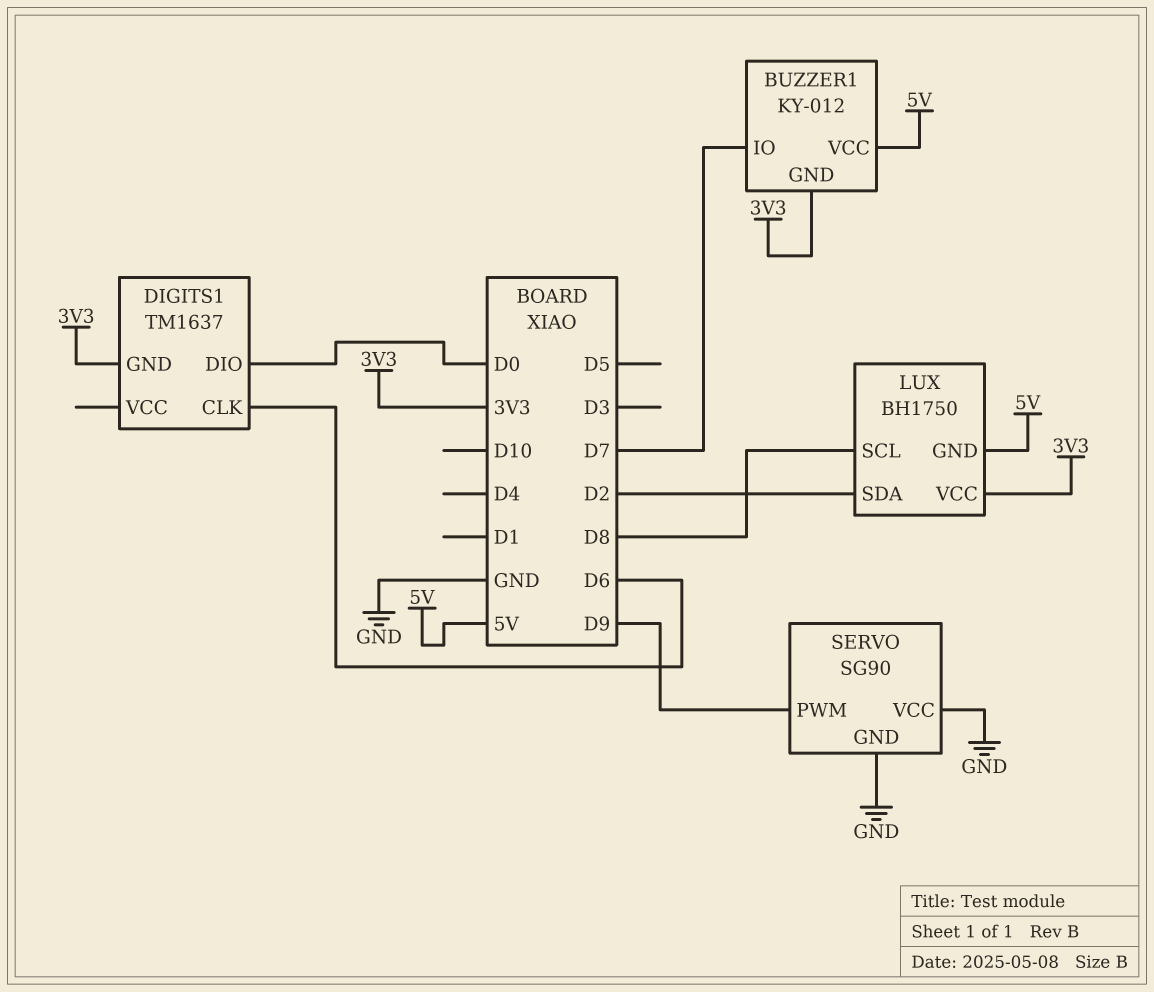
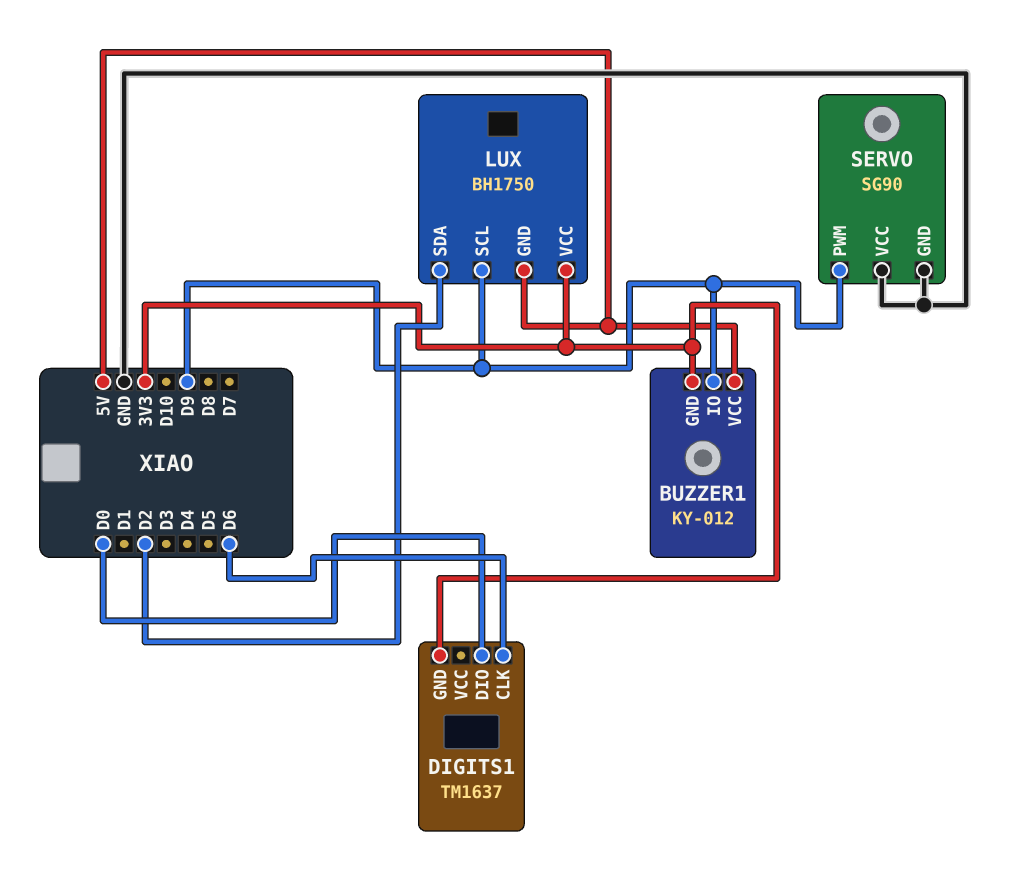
BUZZER1 pin IO: D7 -> D9
LUX pin SCL: D8 -> D9

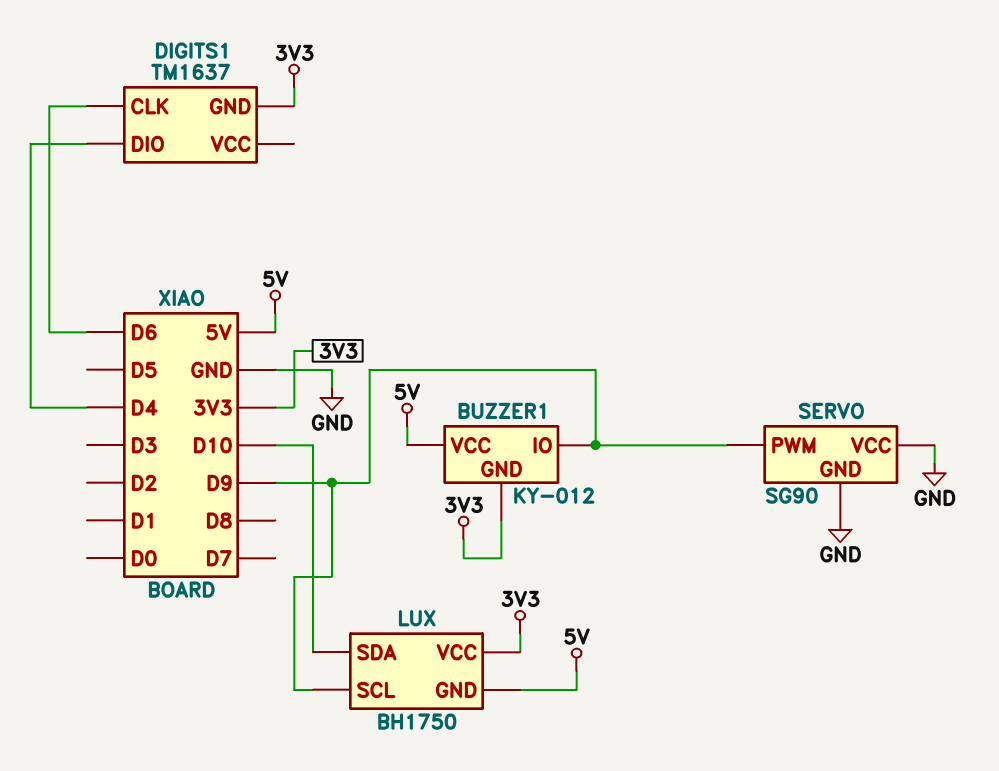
DIGITS1 pin DIO: D0 -> D4
LUX pin SDA: D2 -> D10

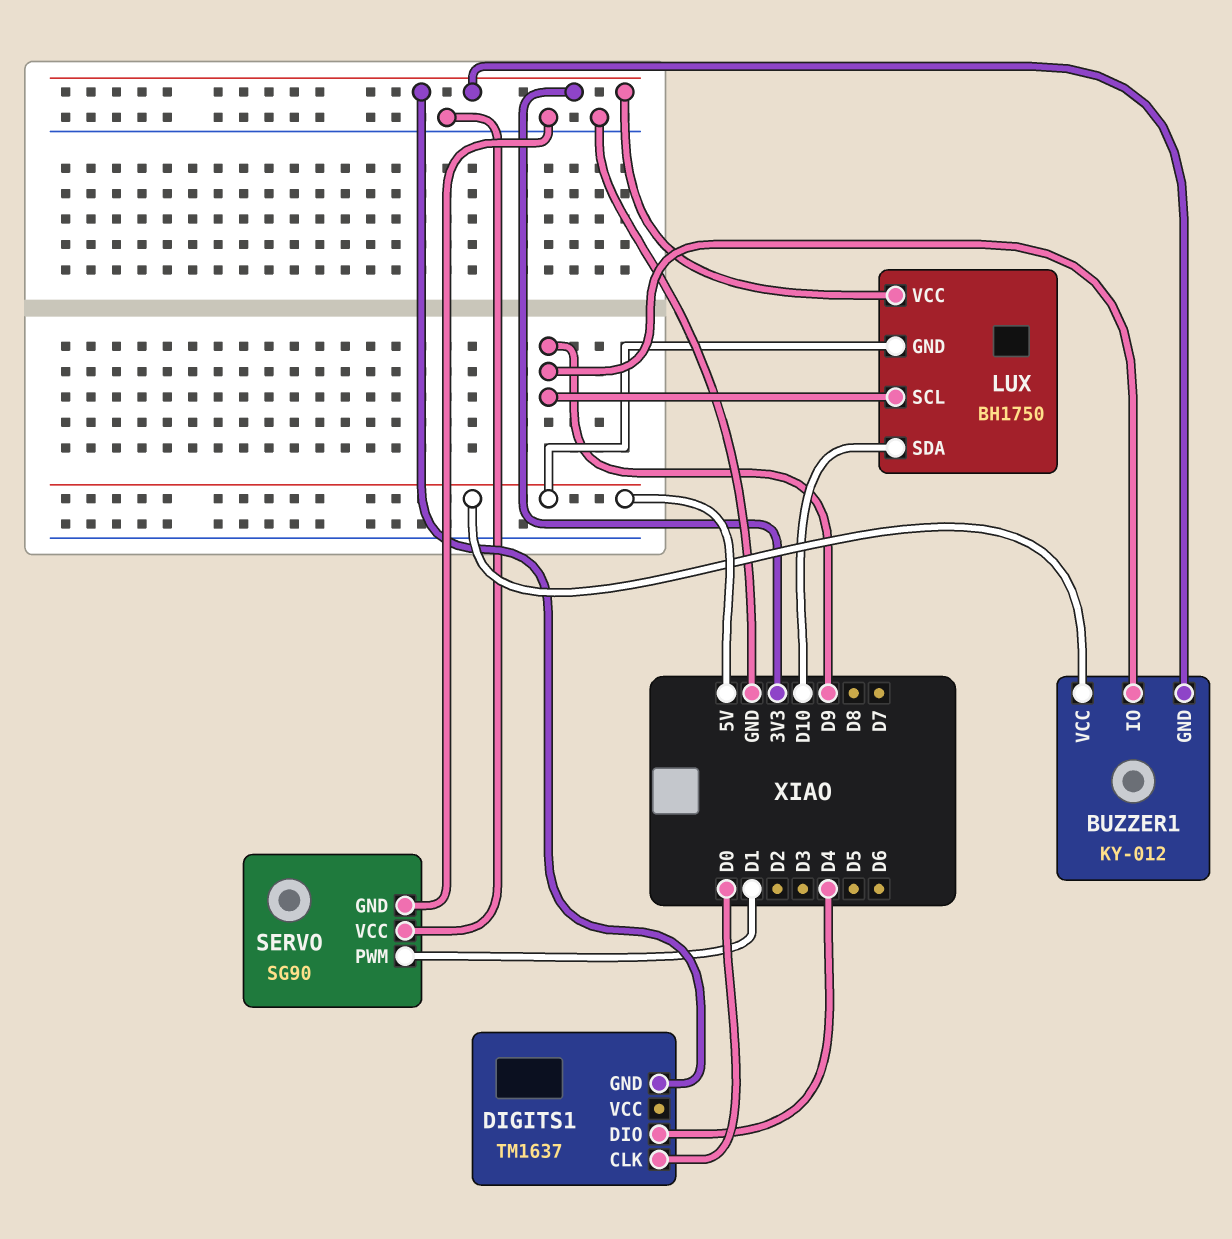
DIGITS1 pin CLK: D6 -> D0
SERVO pin PWM: D9 -> D1

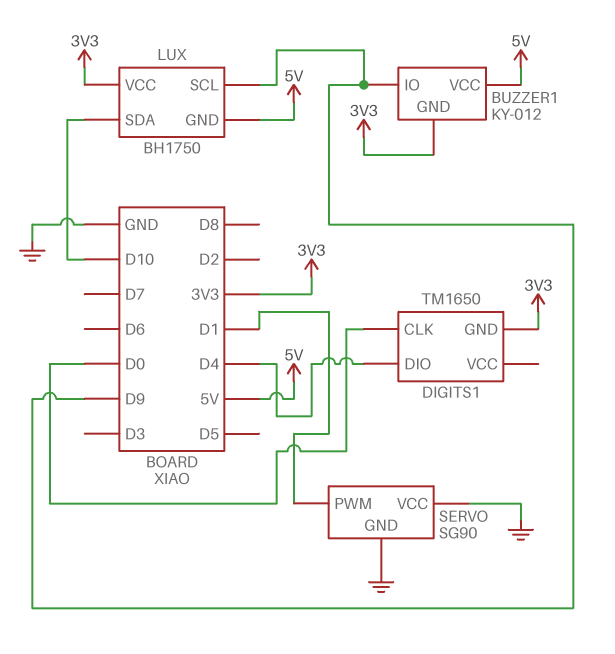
DIGITS1: TM1637 -> TM1650

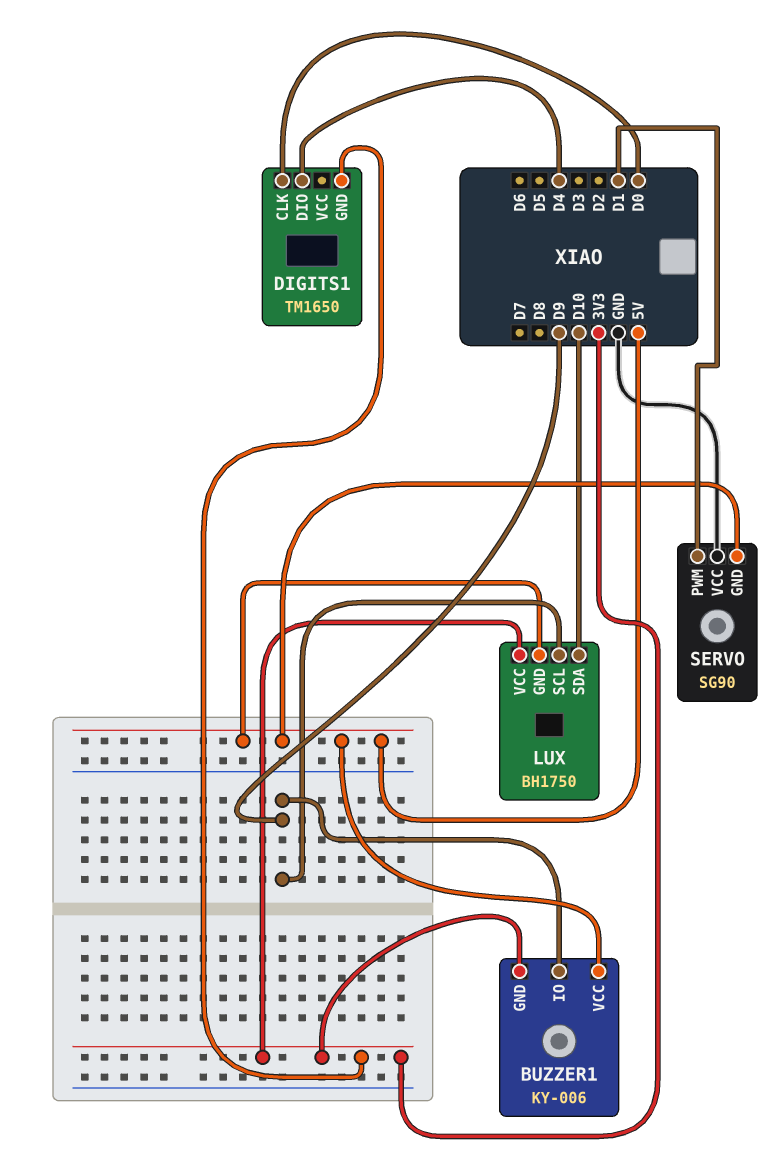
BUZZER1: KY-012 -> KY-006
SERVO pin GND: GND -> 5V

